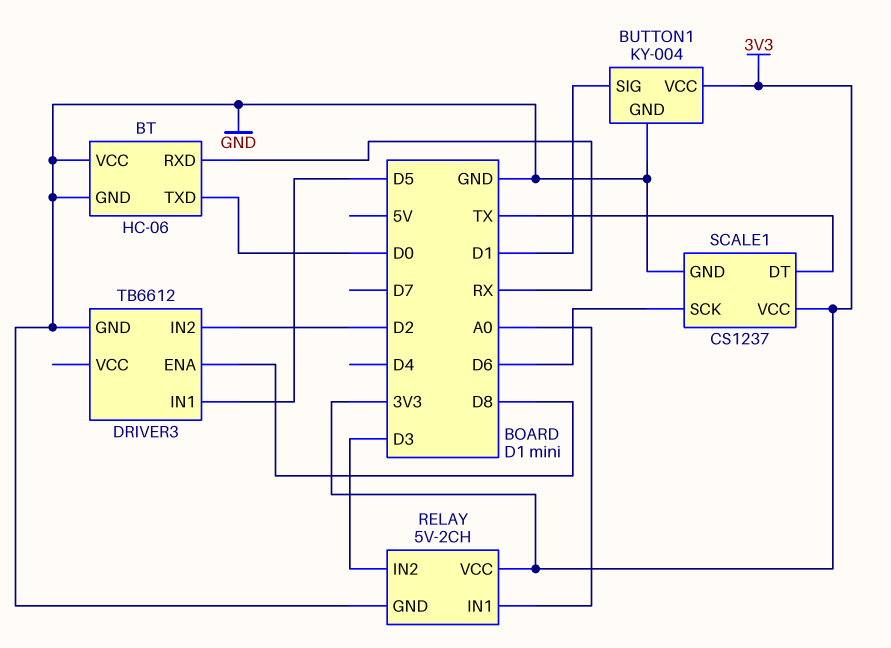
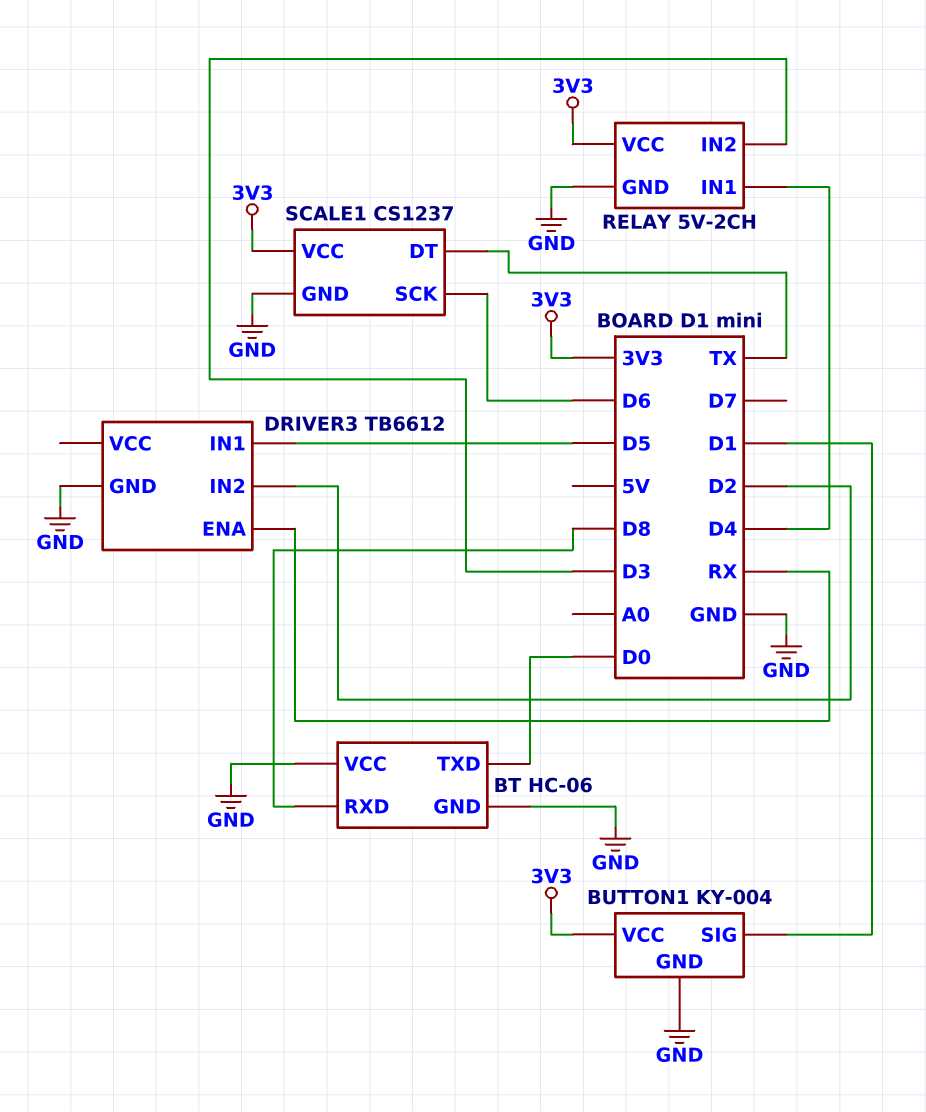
BT pin RXD: RX -> D8
DRIVER3 pin ENA: D8 -> RX
RELAY pin IN1: A0 -> D4

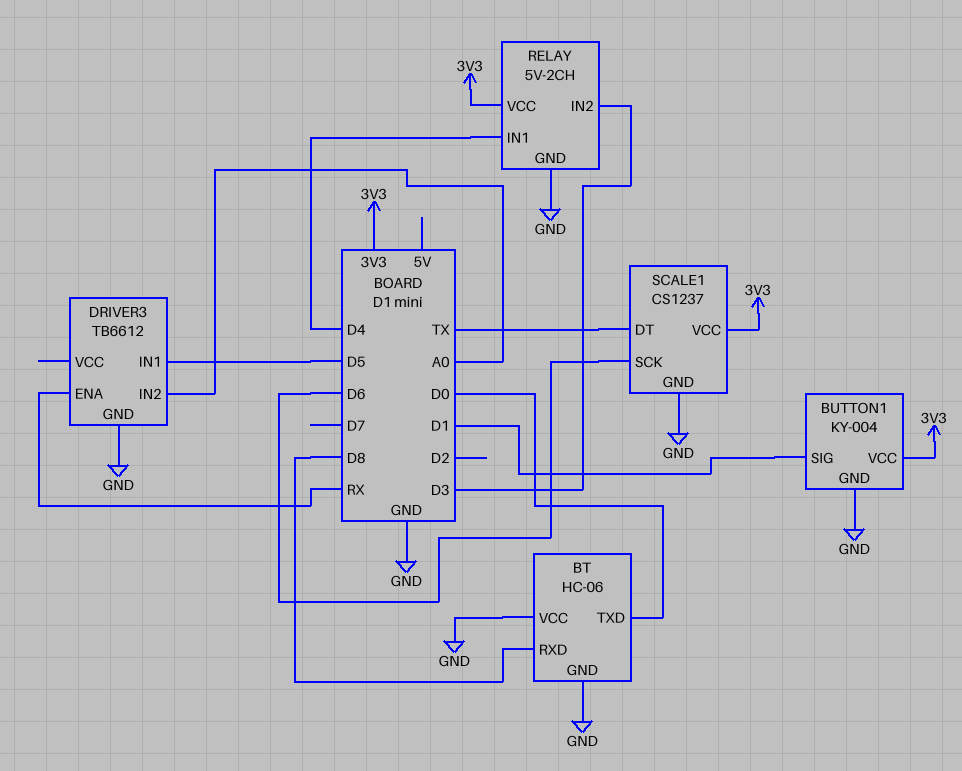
DRIVER3 pin IN2: D2 -> A0

